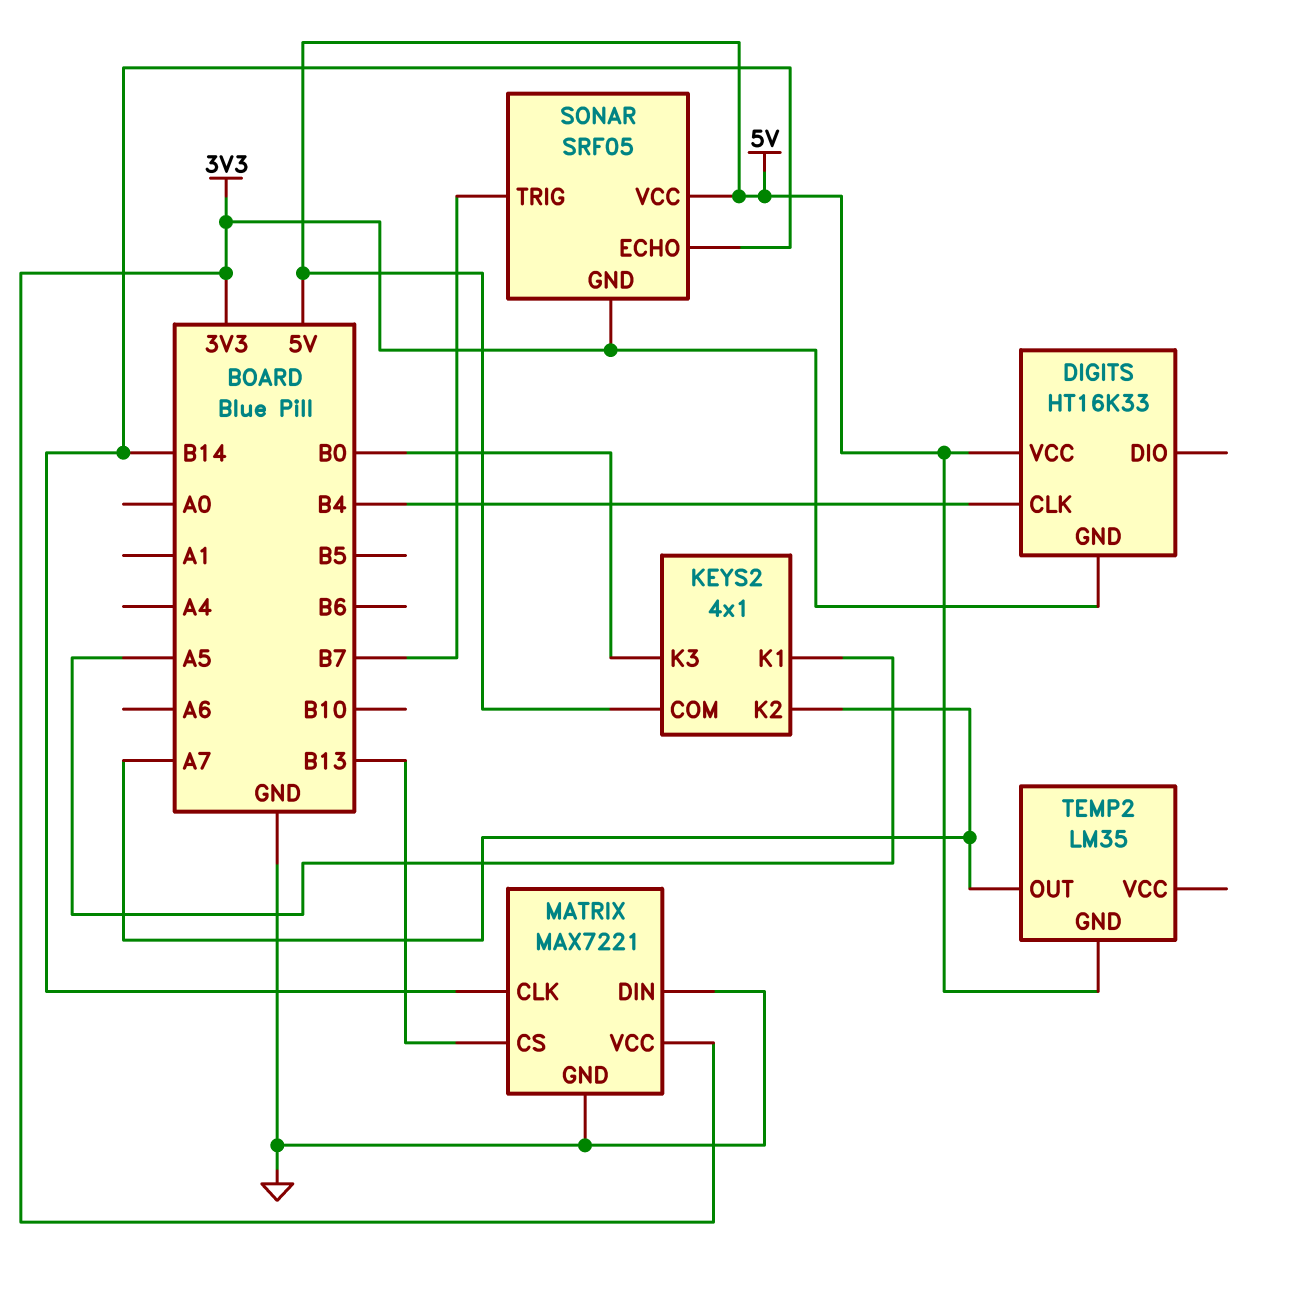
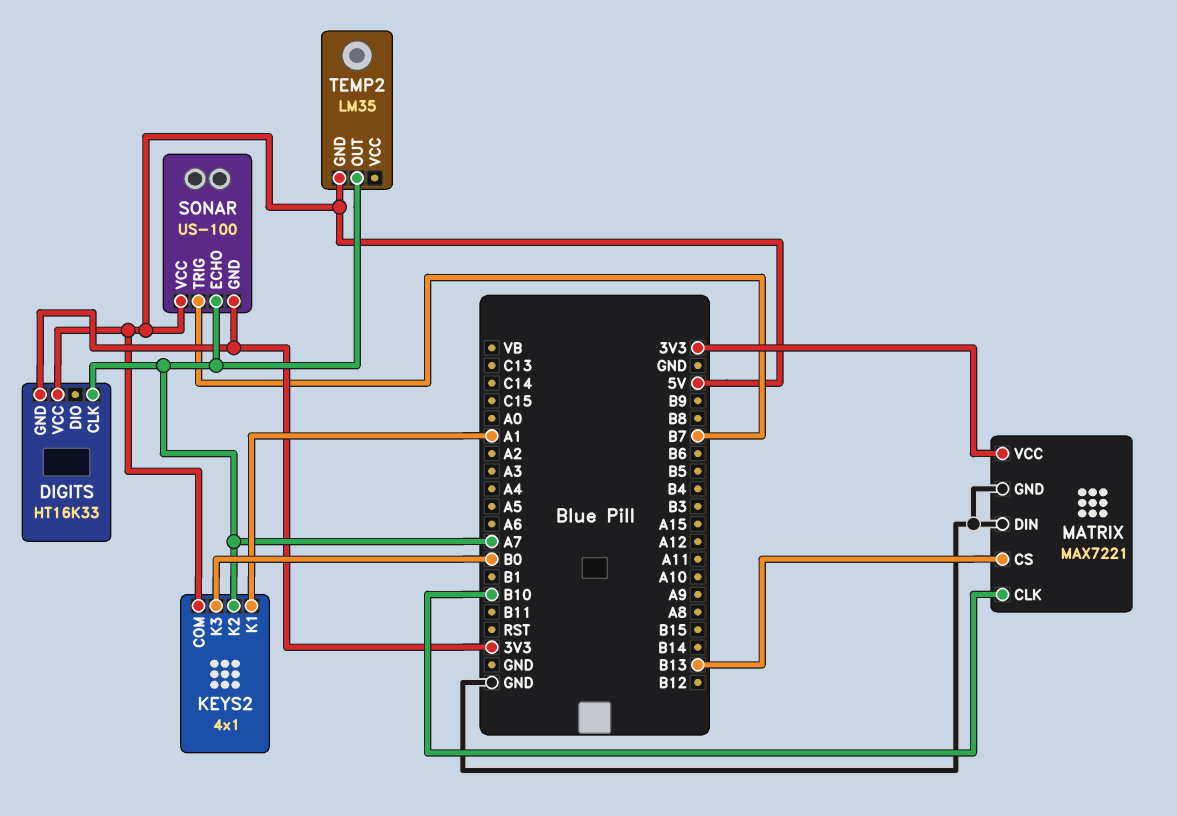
DIGITS pin CLK: B4 -> A7
KEYS2 pin K1: A5 -> A1
MATRIX pin CLK: B14 -> B10
SONAR: SRF05 -> US-100
SONAR pin ECHO: B14 -> A7

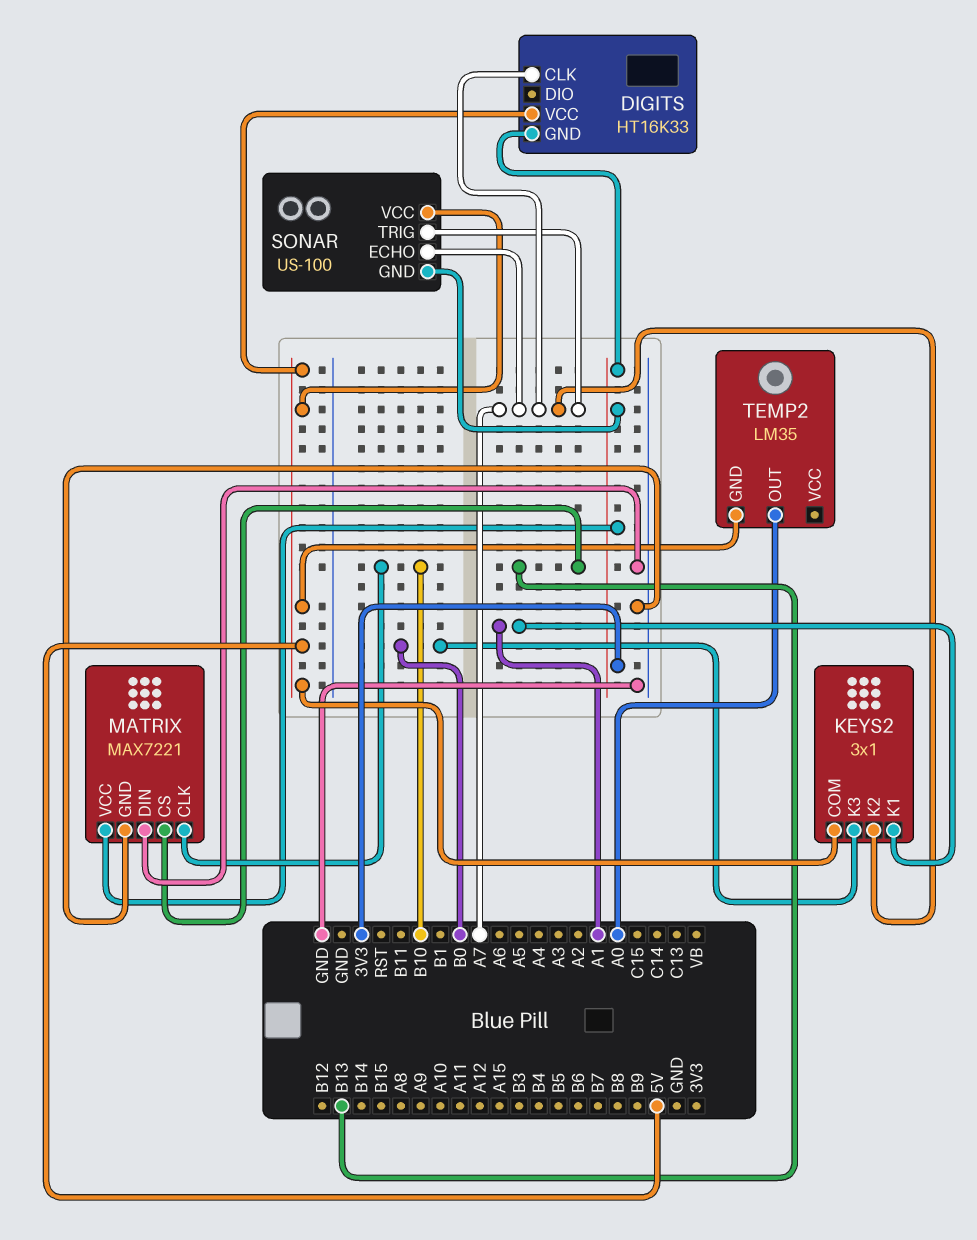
KEYS2: 4x1 -> 3x1
SONAR pin TRIG: B7 -> A7
TEMP2 pin OUT: A7 -> A0

